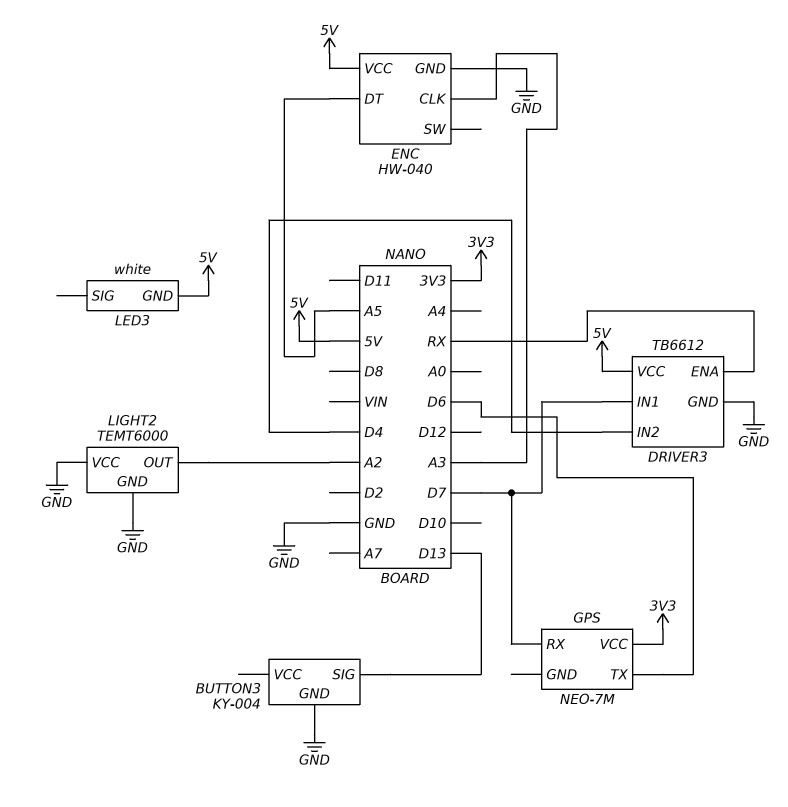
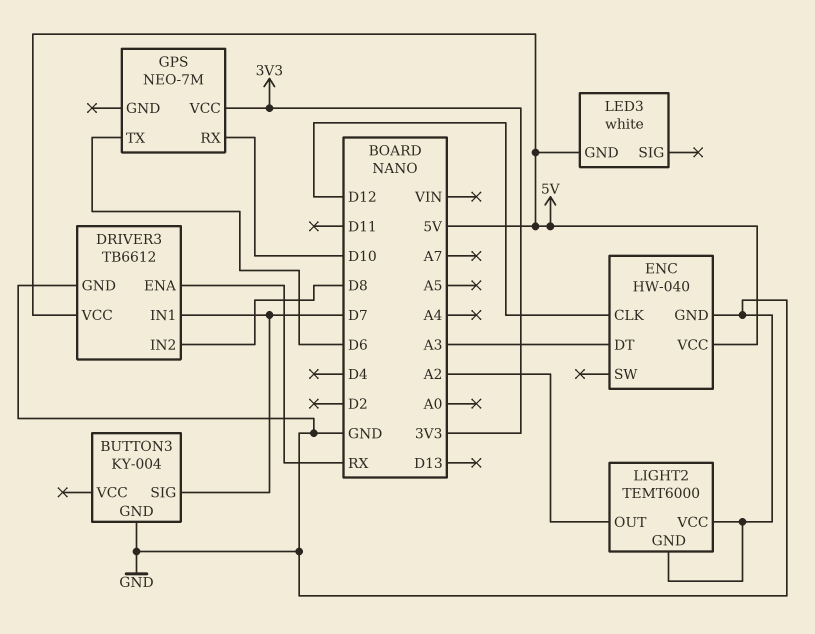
BUTTON3 pin SIG: D13 -> D7
DRIVER3 pin IN2: D4 -> D8
ENC pin CLK: A3 -> D12
ENC pin DT: A5 -> A3
GPS pin RX: D7 -> D10

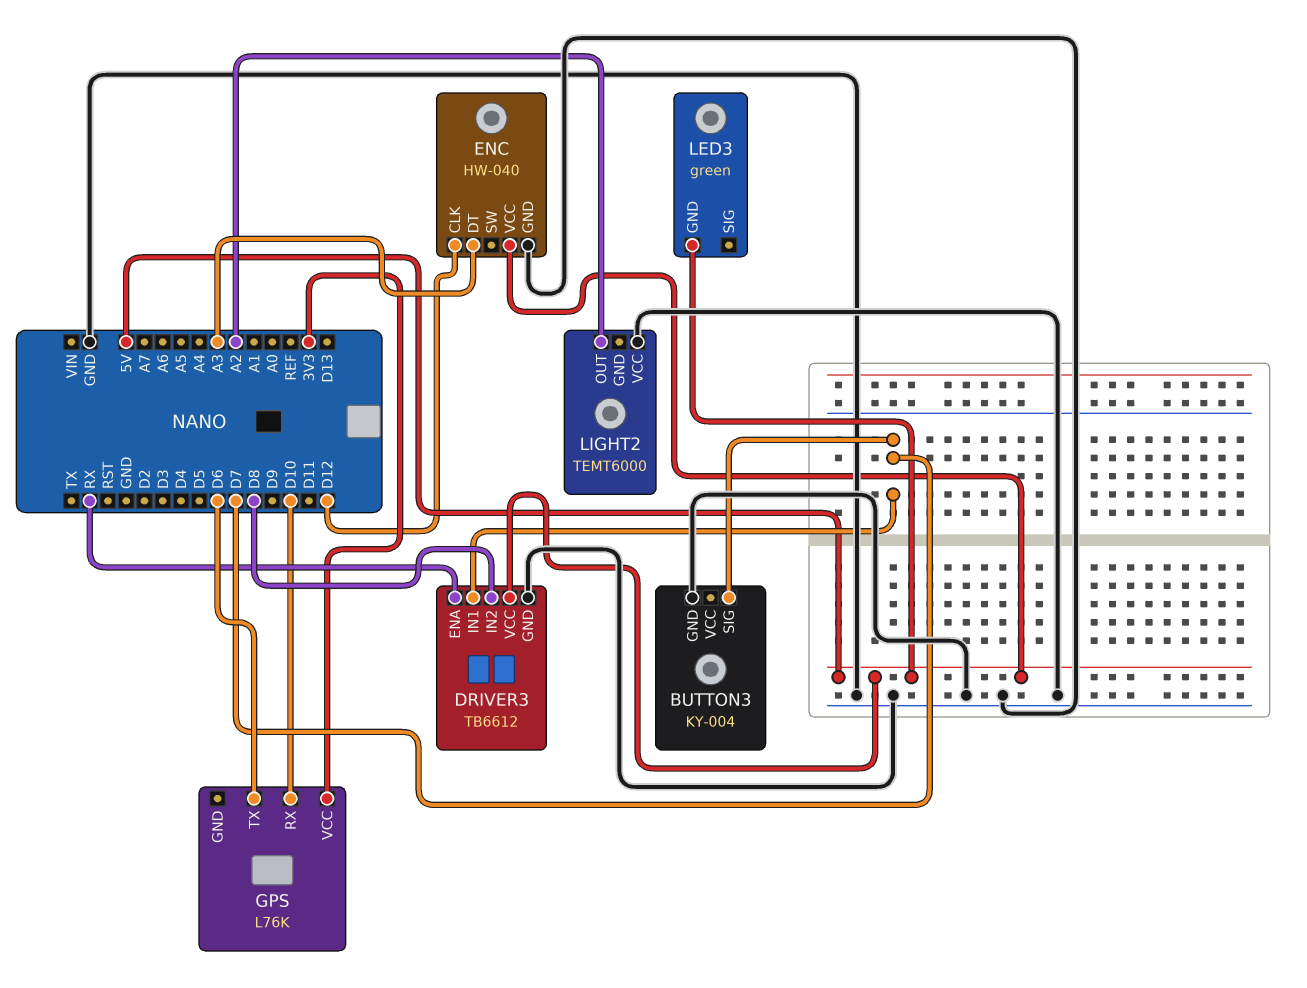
GPS: NEO-7M -> L76K
LED3: white -> green
LIGHT2 pin GND: GND -> none

